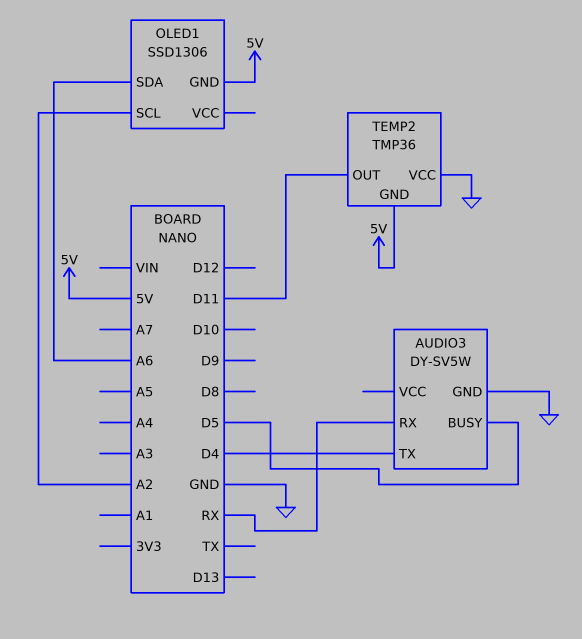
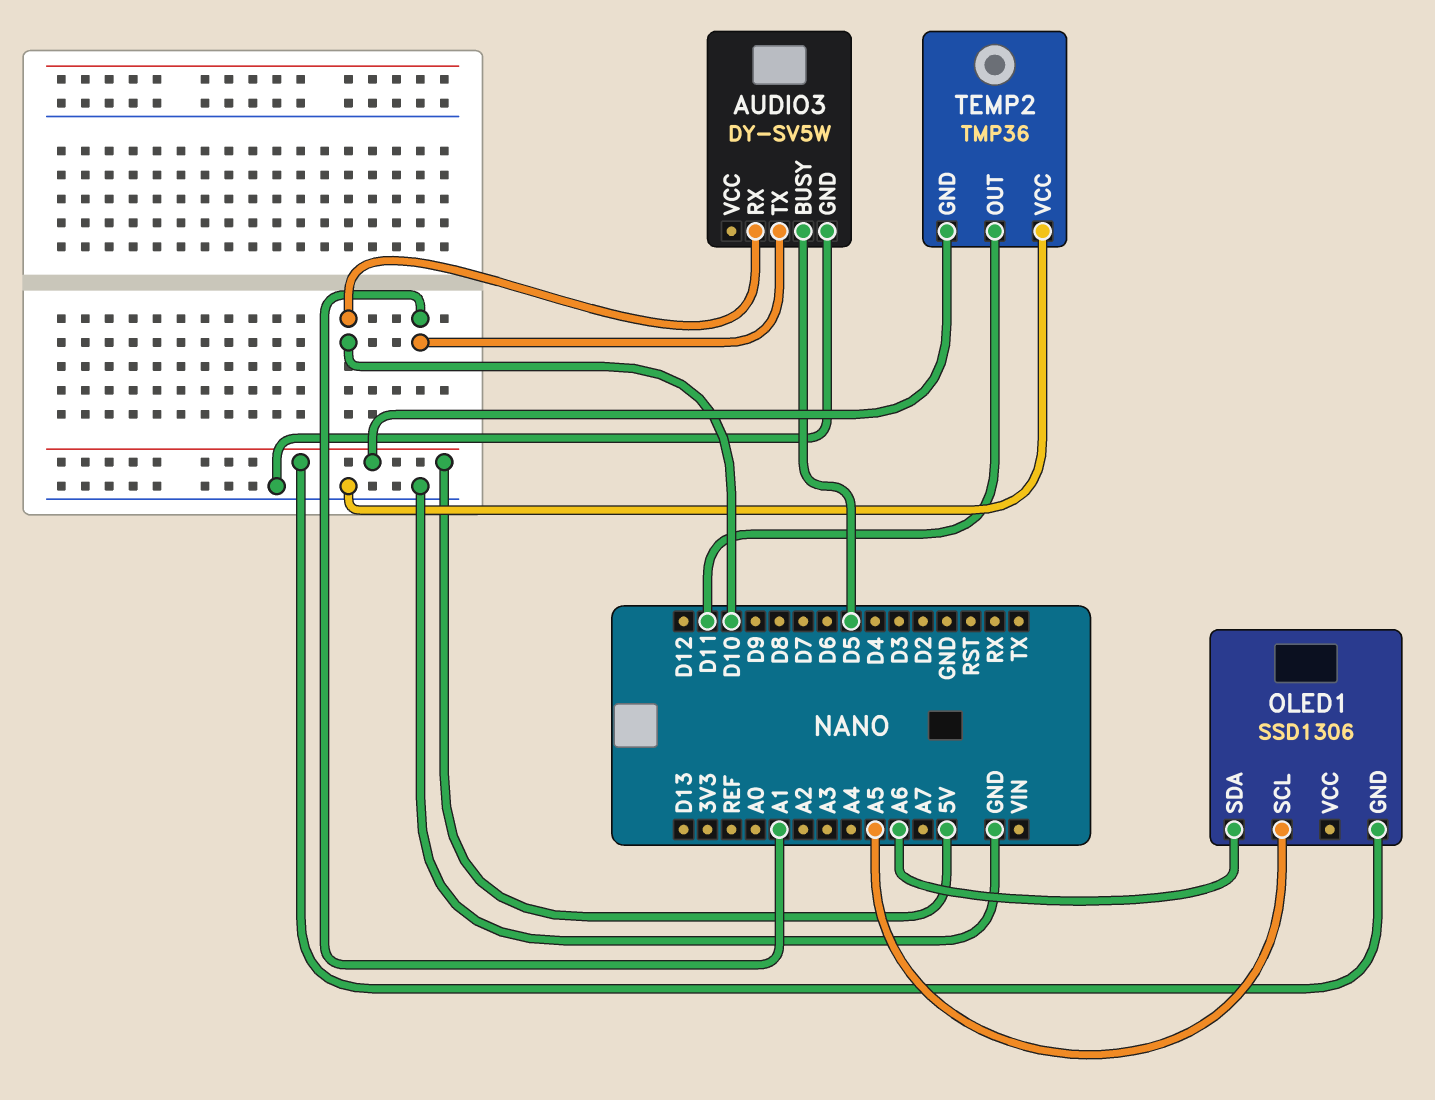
AUDIO3 pin RX: RX -> D10
AUDIO3 pin TX: D4 -> A1
OLED1 pin SCL: A2 -> A5

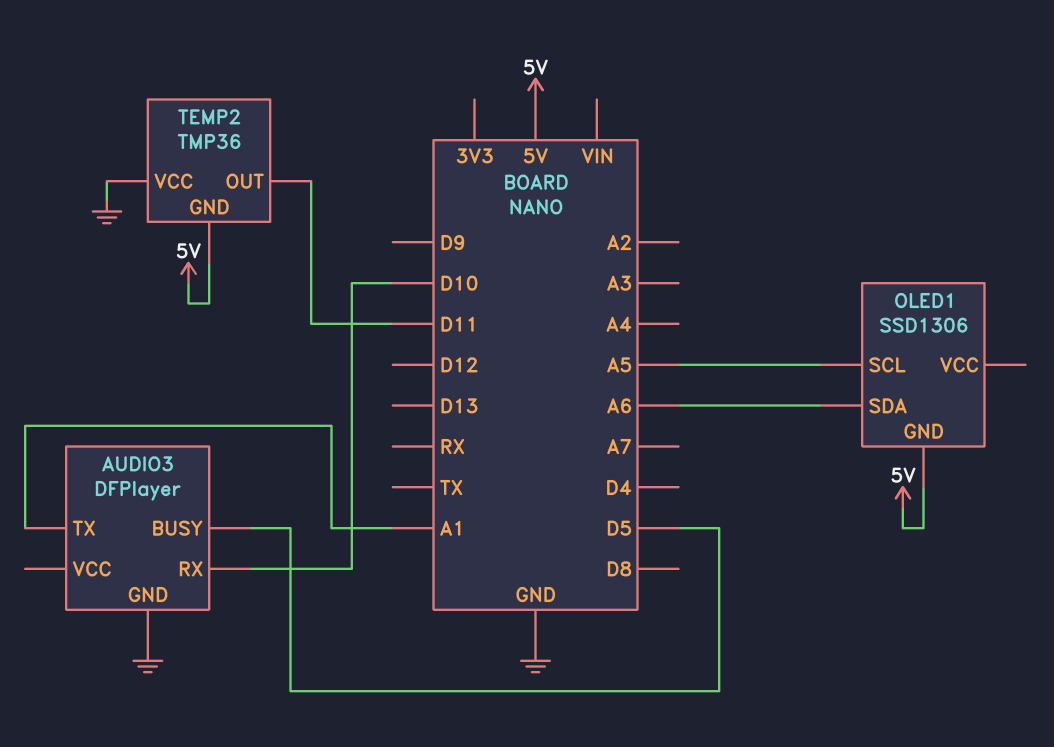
AUDIO3: DY-SV5W -> DFPlayer

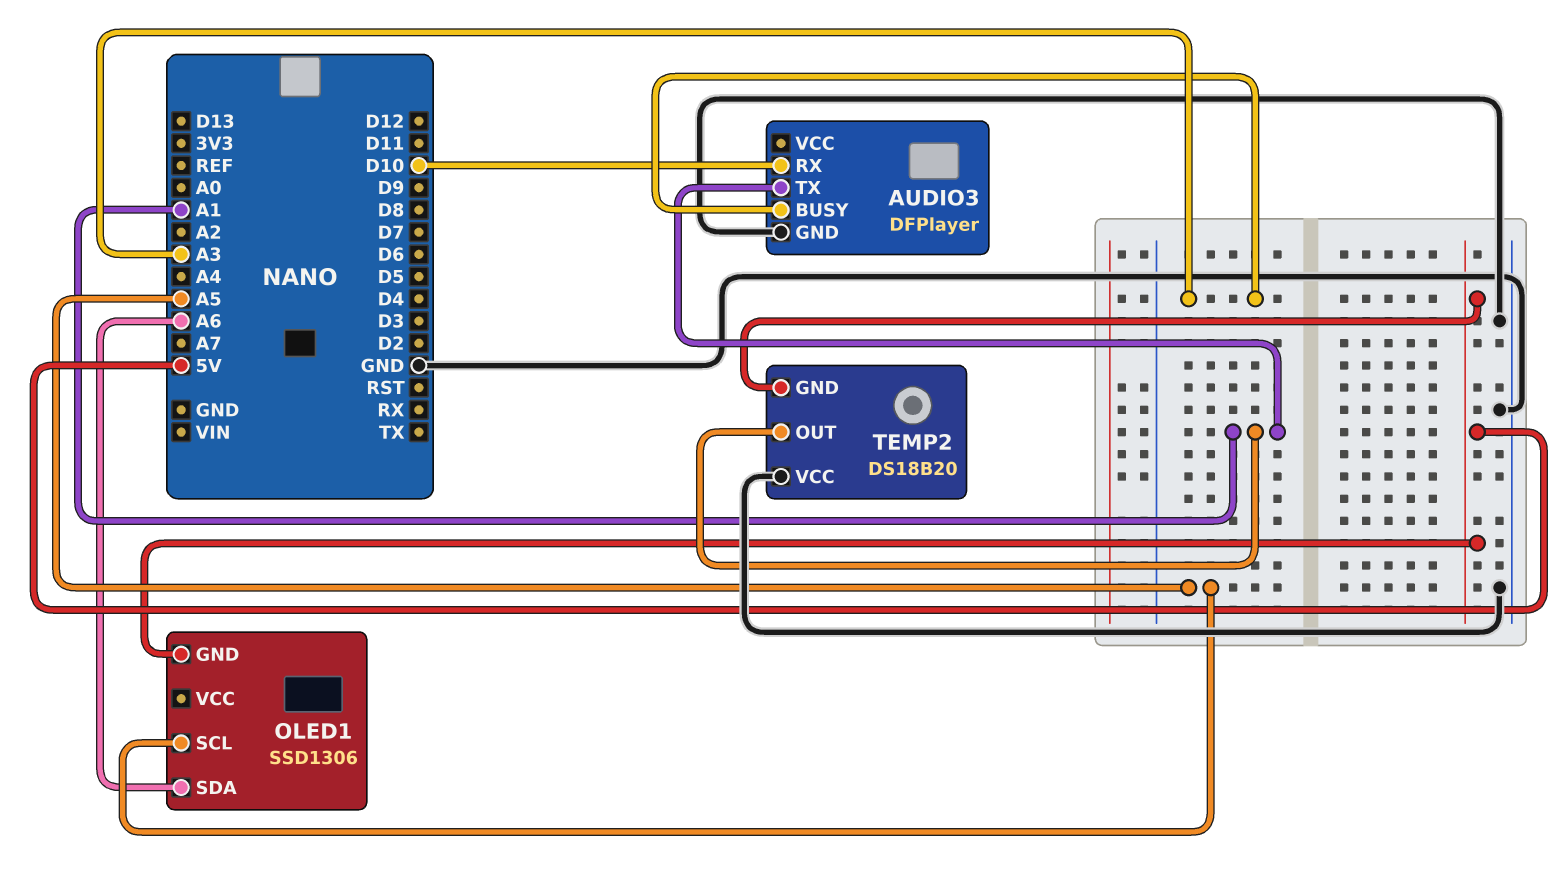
AUDIO3 pin BUSY: D5 -> A3
TEMP2: TMP36 -> DS18B20
TEMP2 pin OUT: D11 -> A1

